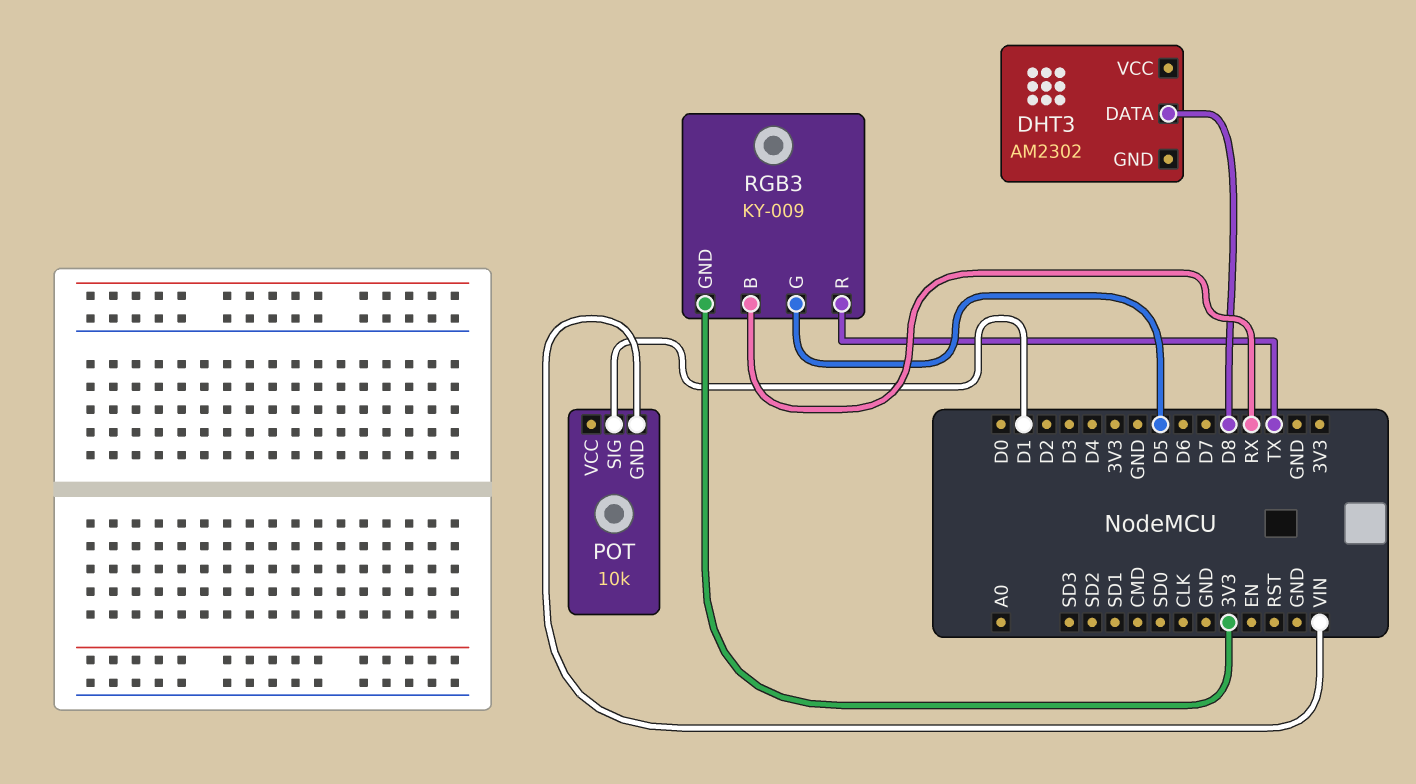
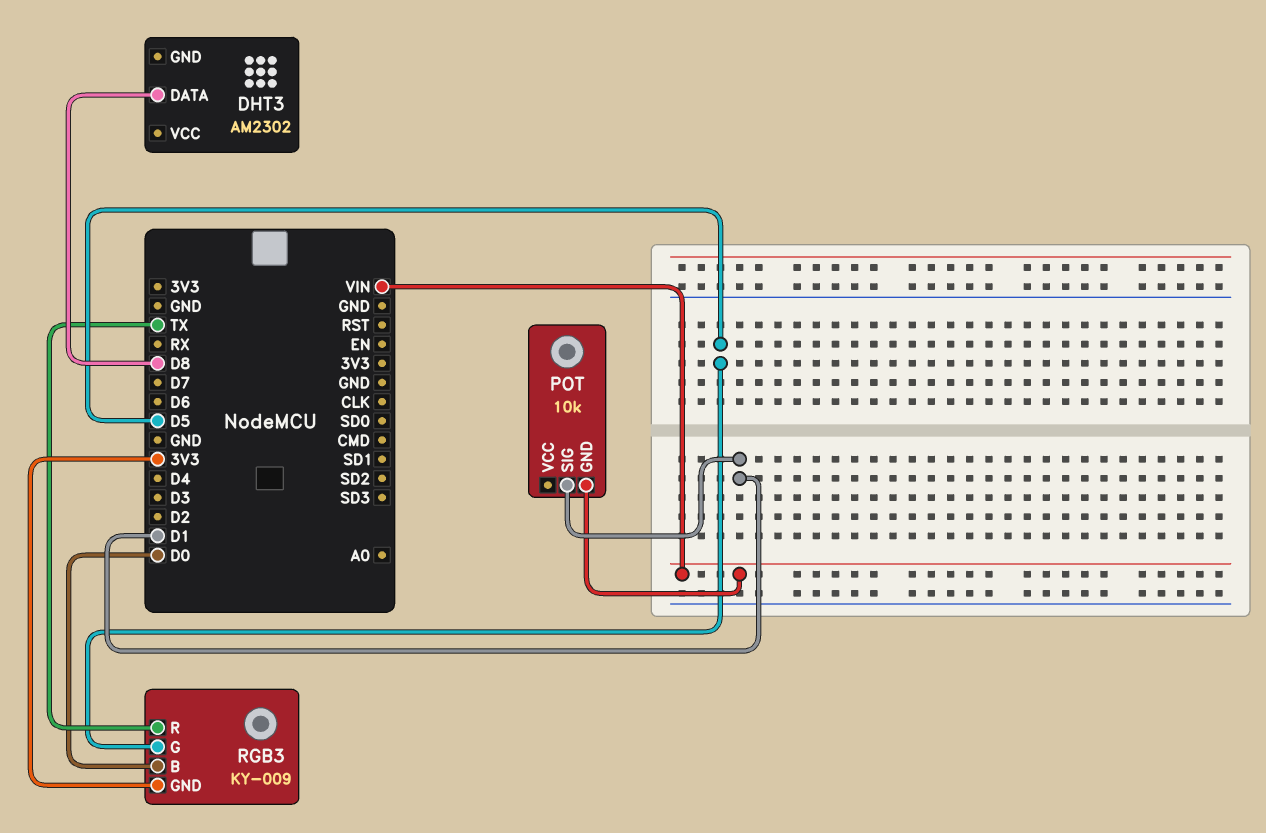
RGB3 pin B: RX -> D0

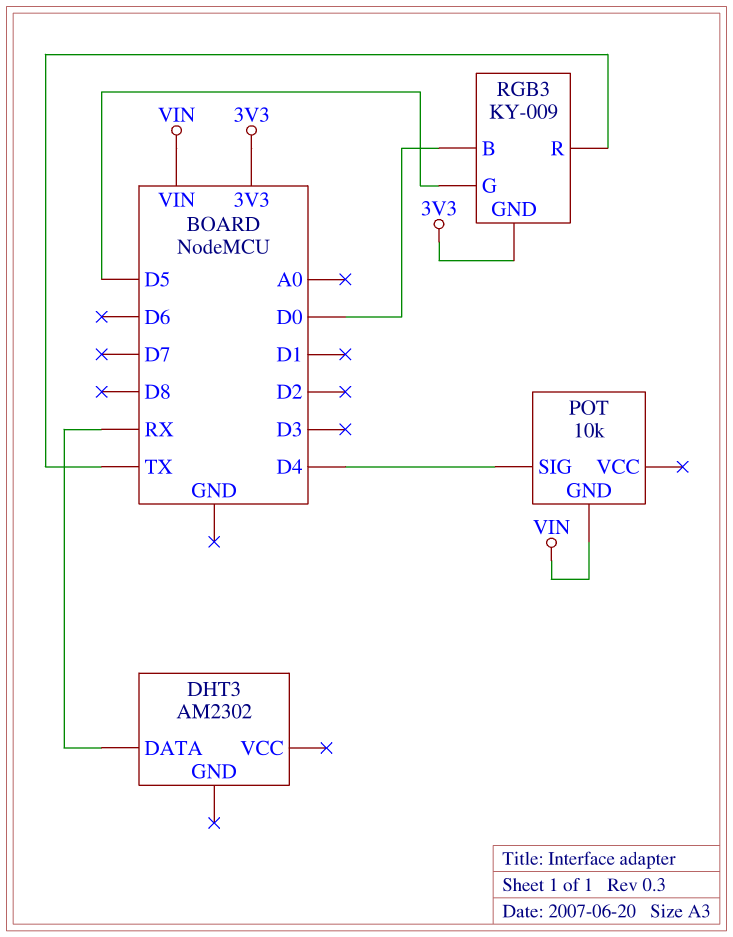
DHT3 pin DATA: D8 -> RX
POT pin SIG: D1 -> D4

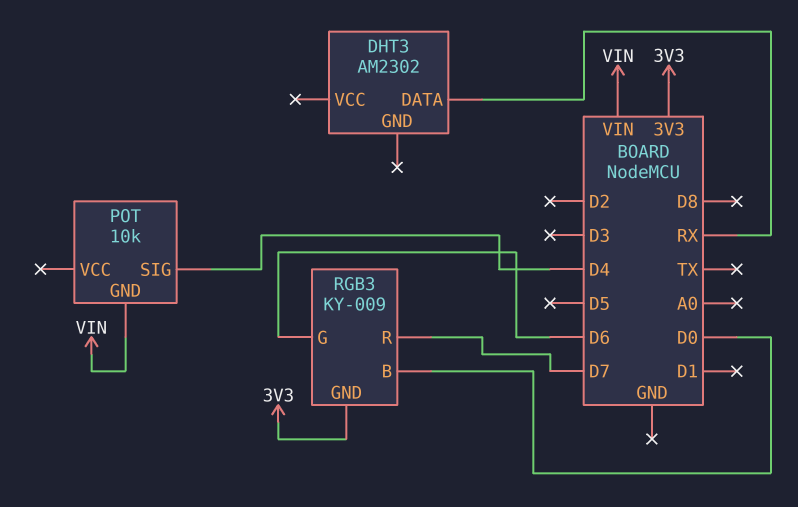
RGB3 pin G: D5 -> D6
RGB3 pin R: TX -> D7

